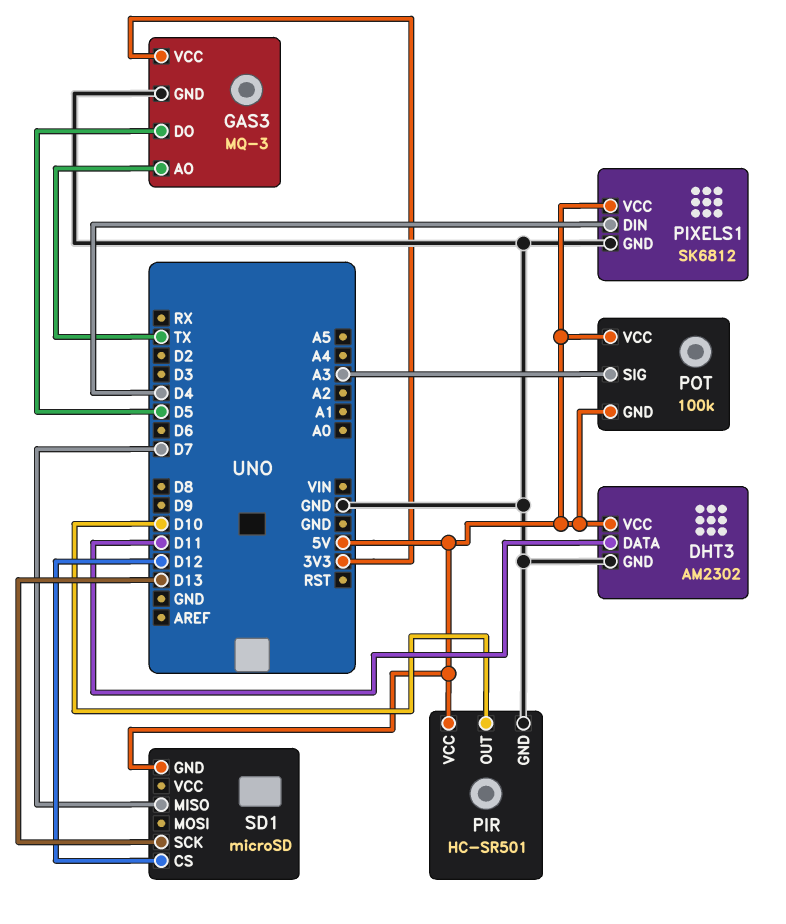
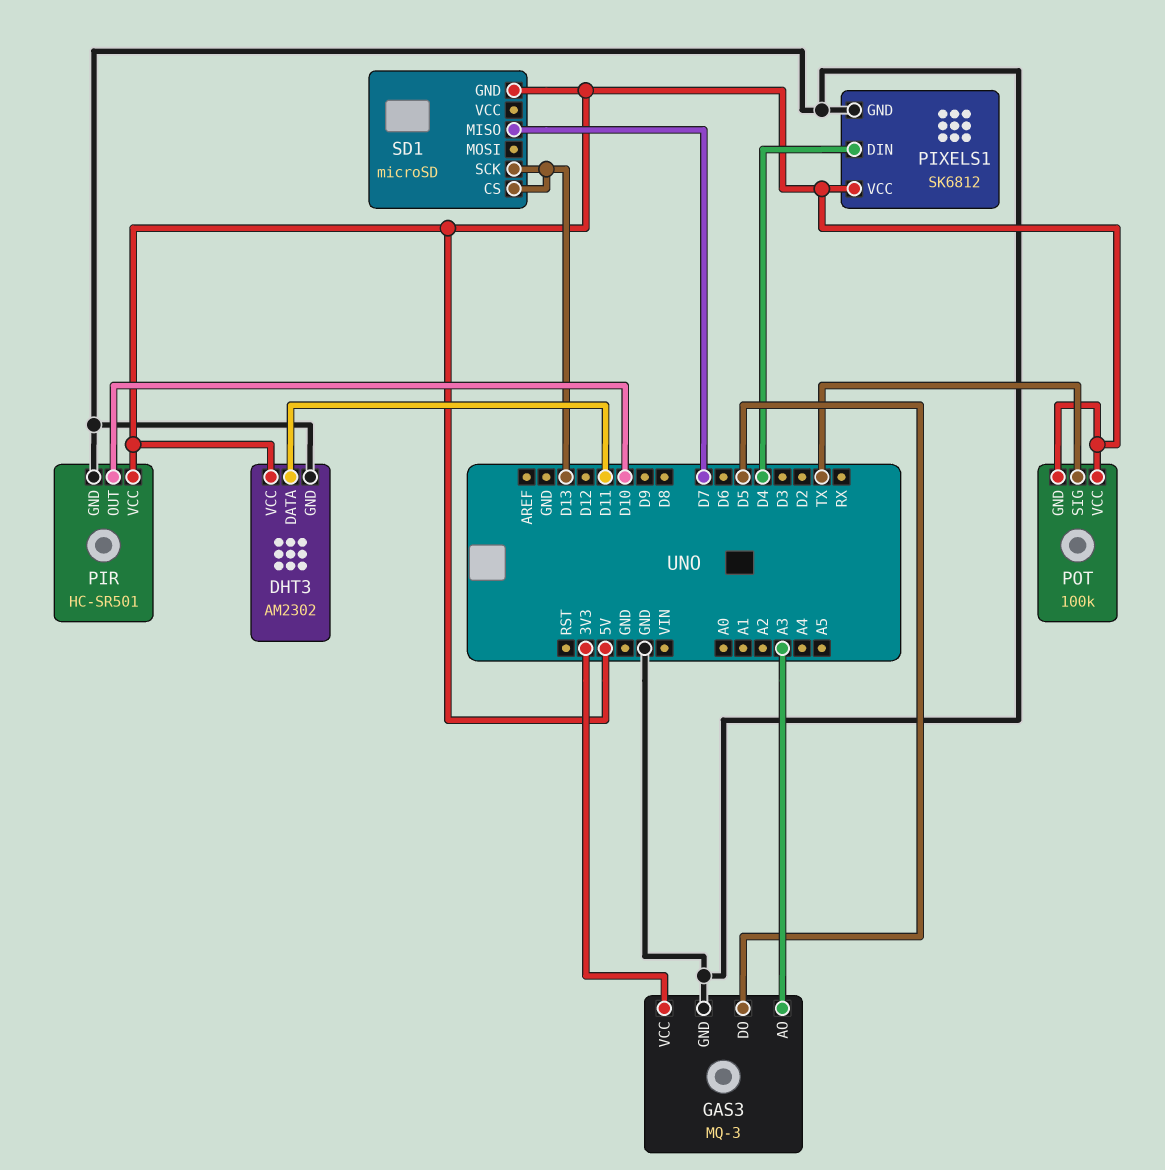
GAS3 pin AO: TX -> A3
POT pin SIG: A3 -> TX
SD1 pin CS: D12 -> D13

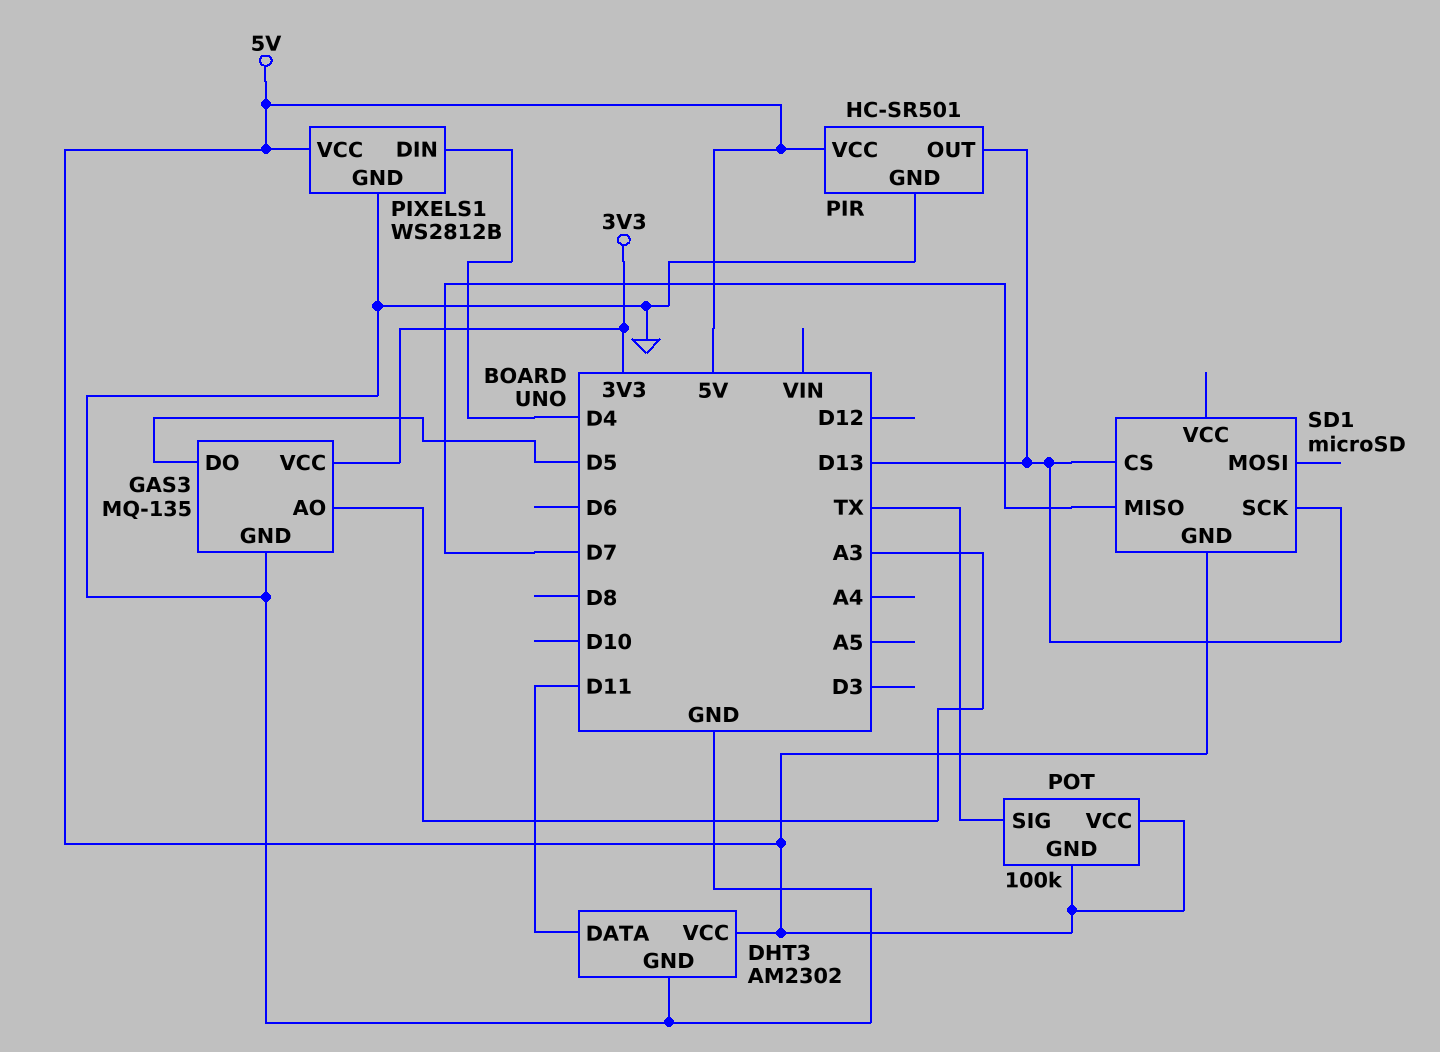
GAS3: MQ-3 -> MQ-135
PIR pin OUT: D10 -> D13
PIXELS1: SK6812 -> WS2812B

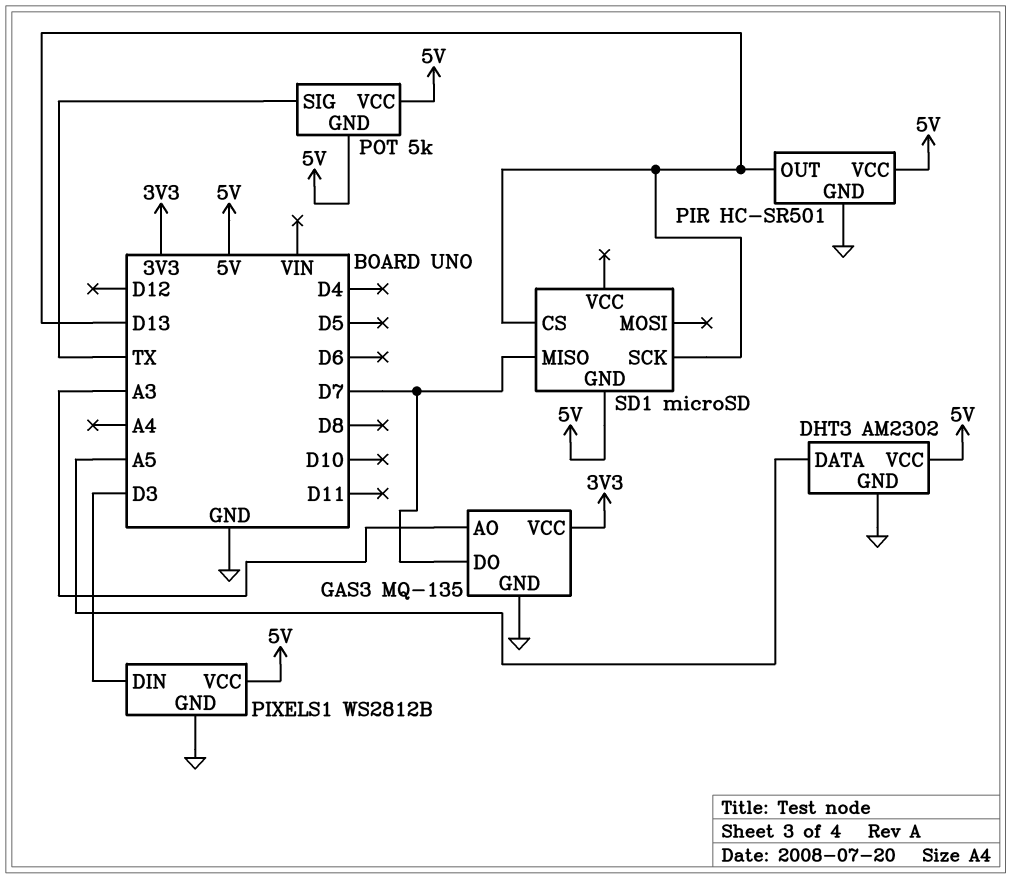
DHT3 pin DATA: D11 -> A5
GAS3 pin DO: D5 -> D7
PIXELS1 pin DIN: D4 -> D3
POT: 100k -> 5k

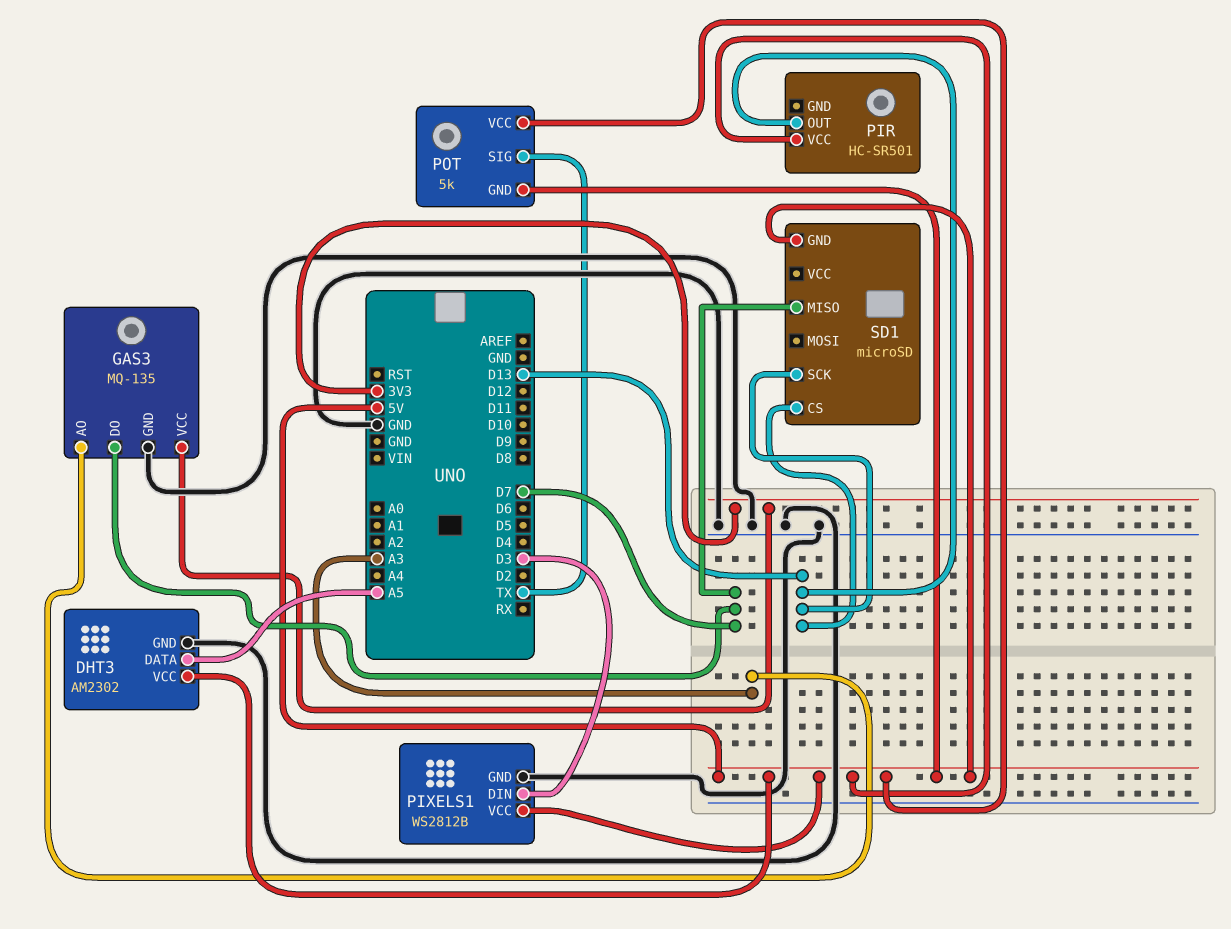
PIR pin GND: GND -> none

